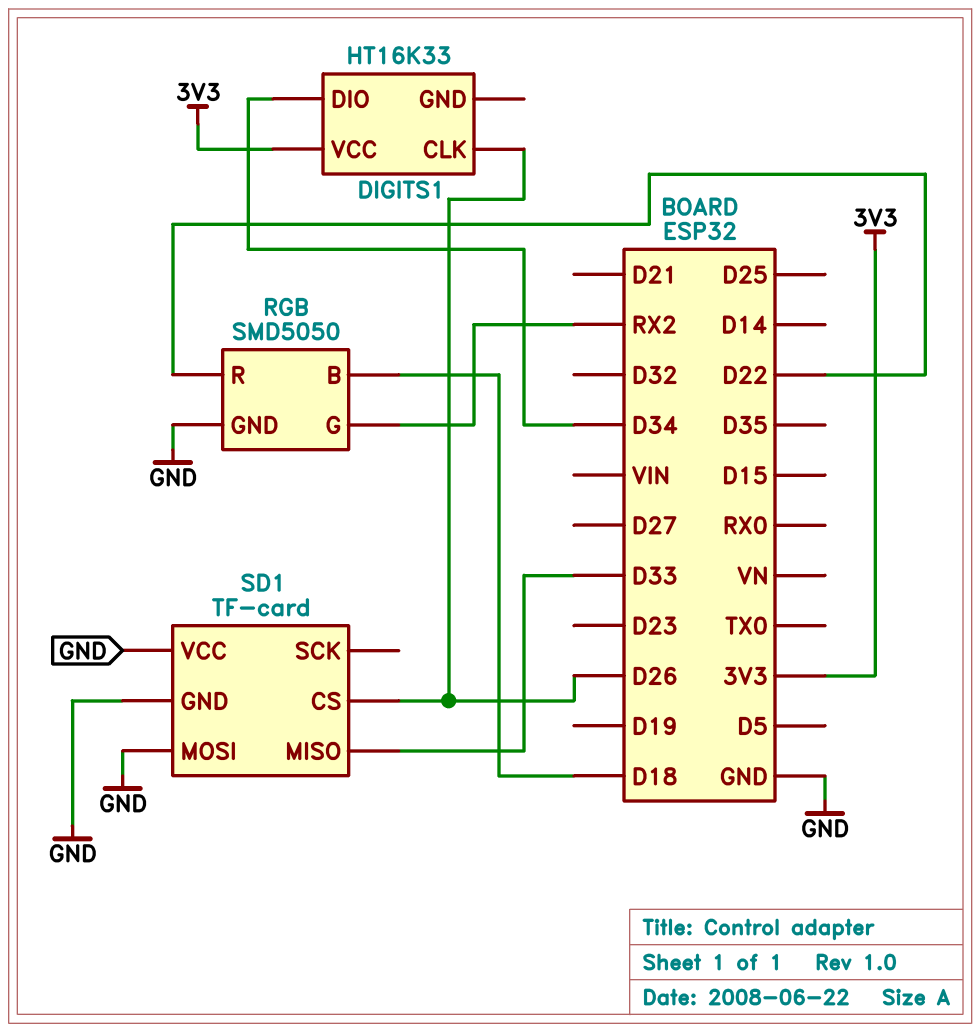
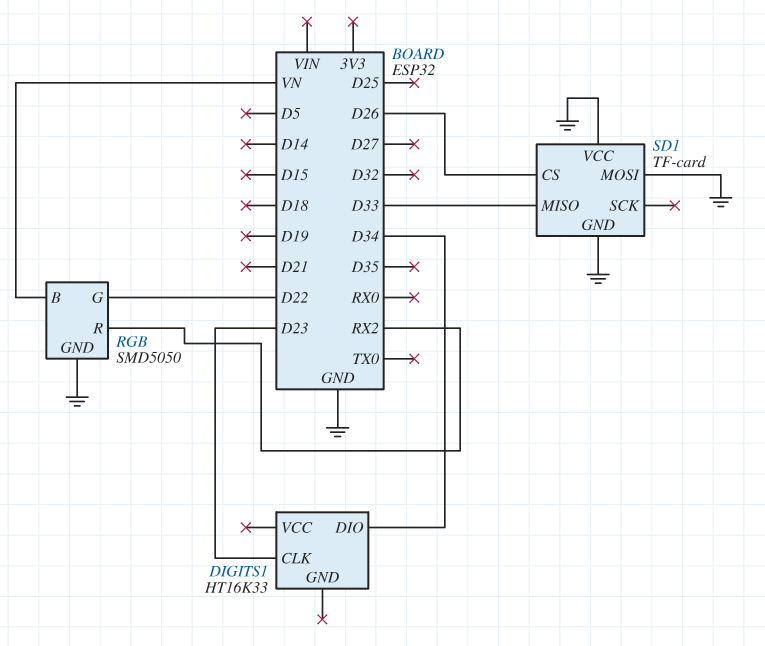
DIGITS1 pin CLK: D26 -> D23
DIGITS1 pin VCC: 3V3 -> none
RGB pin B: D18 -> VN
RGB pin G: RX2 -> D22
RGB pin R: D22 -> RX2

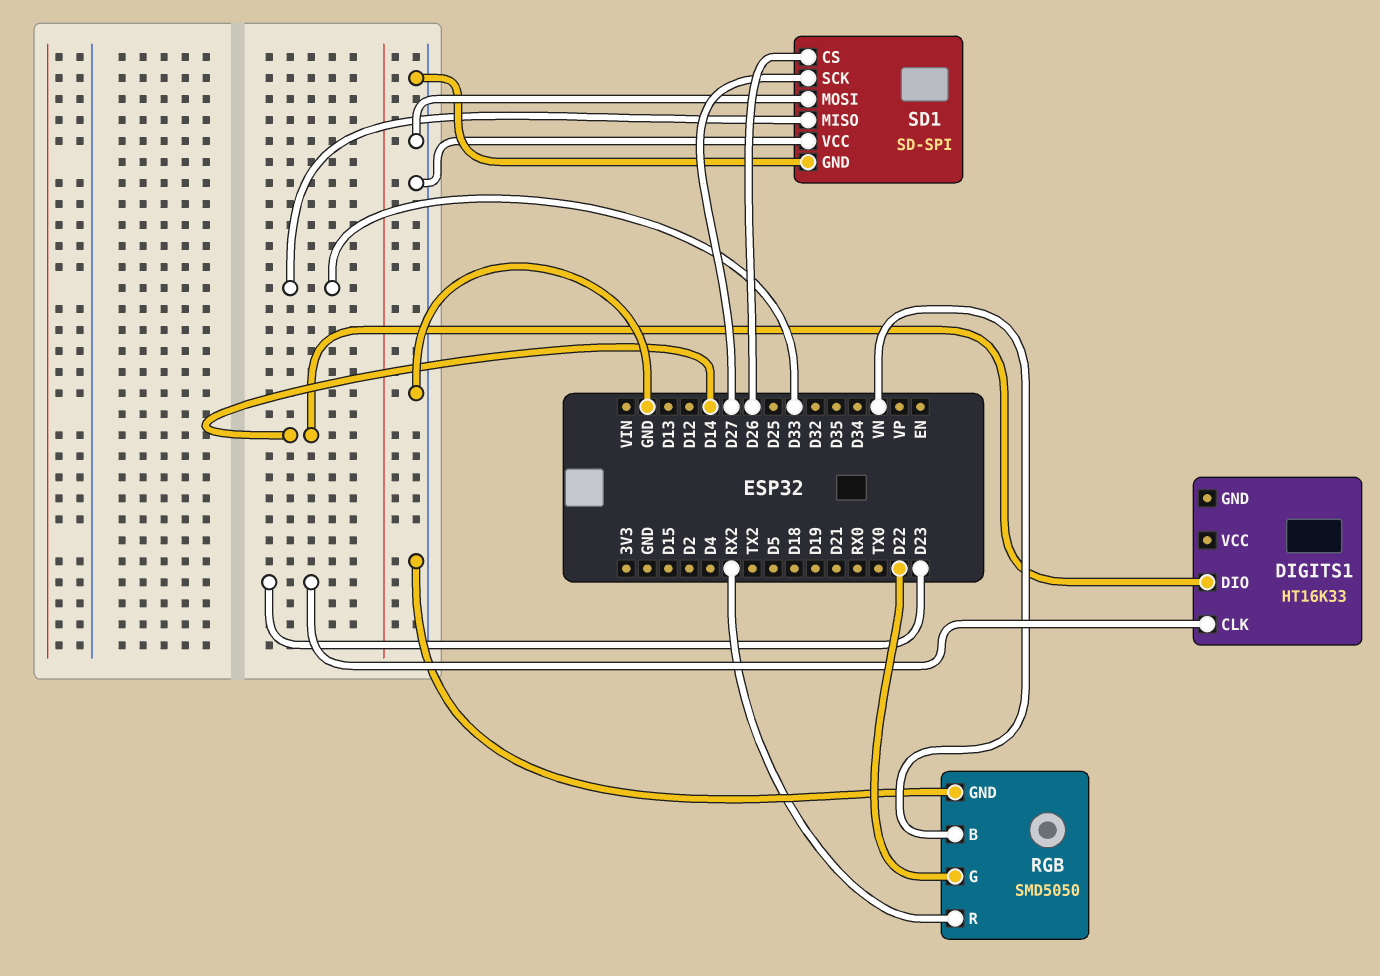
DIGITS1 pin DIO: D34 -> D14
SD1: TF-card -> SD-SPI
SD1 pin SCK: none -> D27

